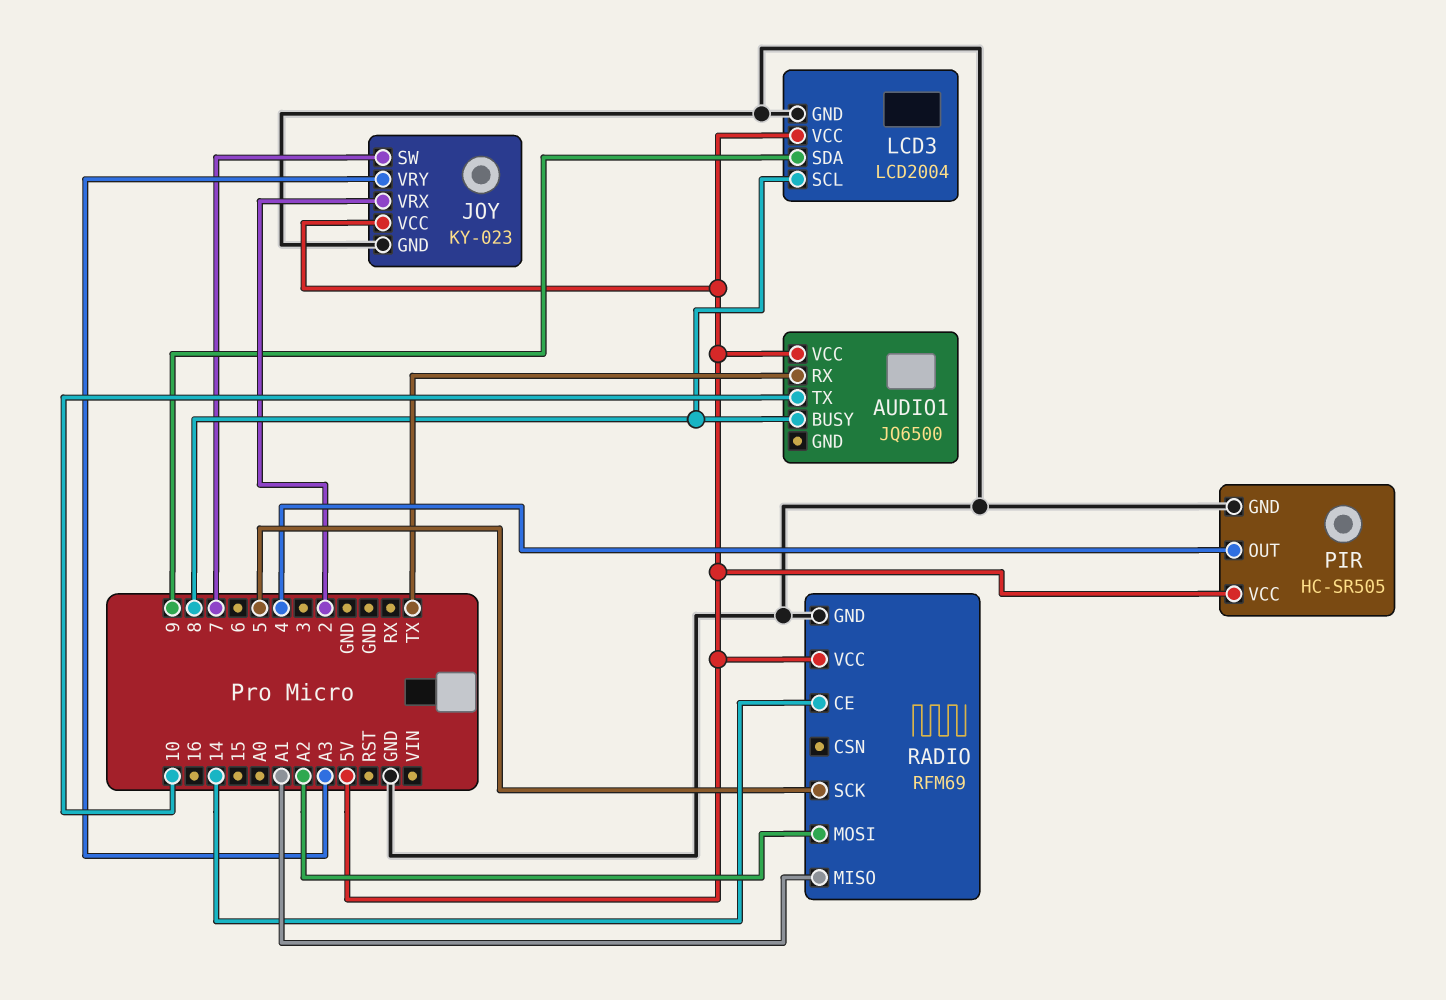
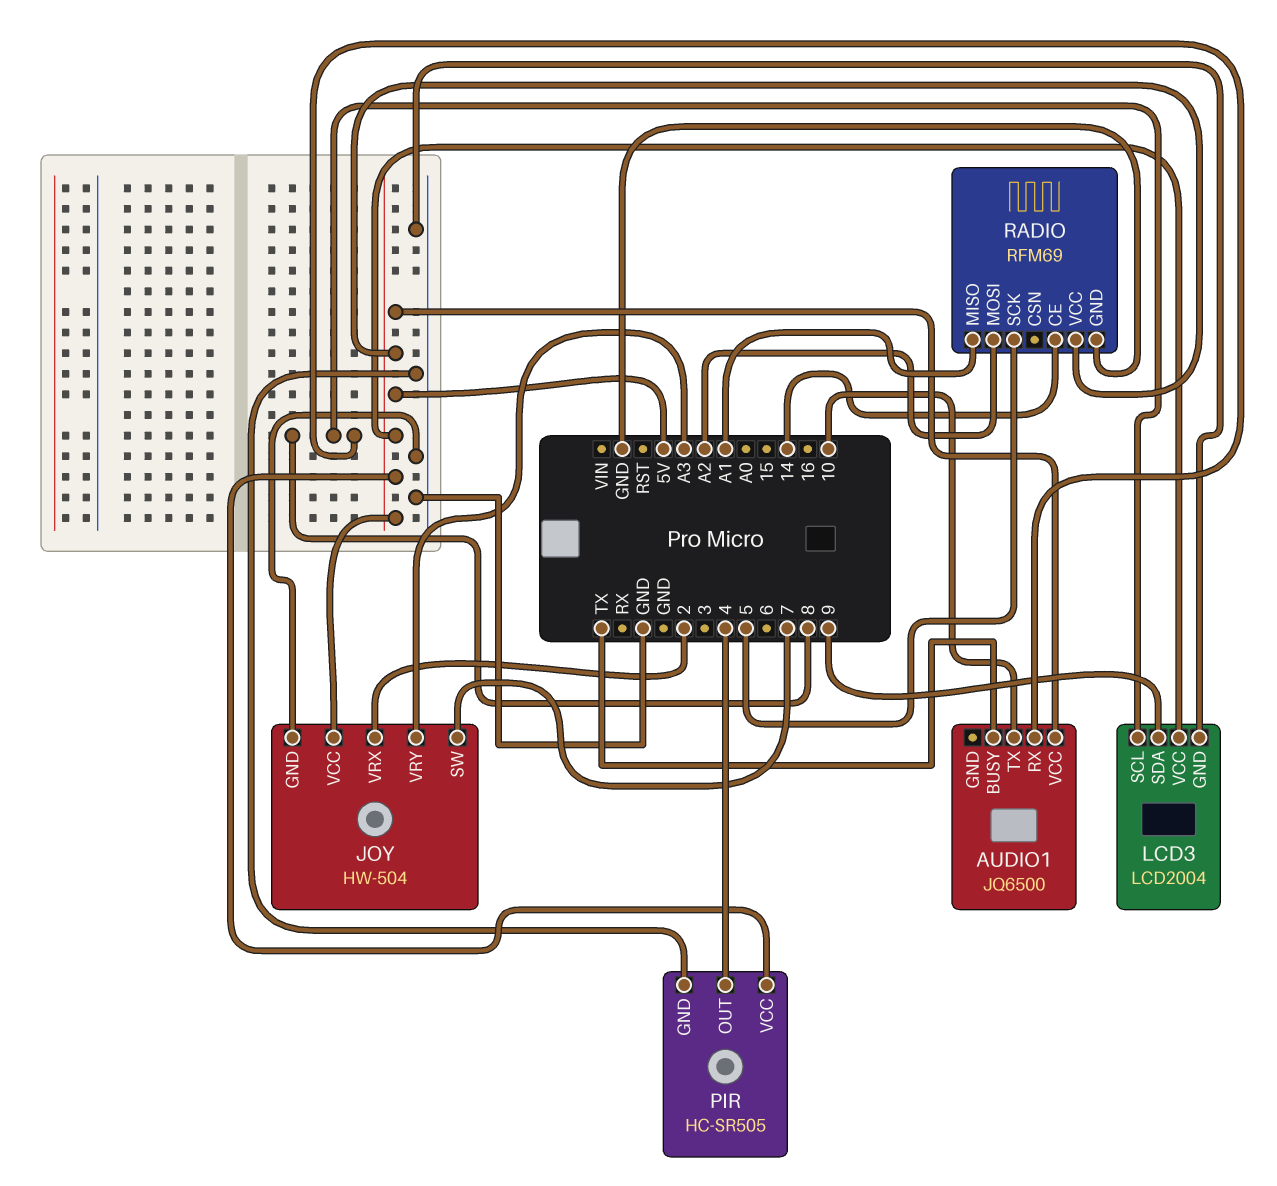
AUDIO1 pin BUSY: 8 -> TX
AUDIO1 pin RX: TX -> 8
JOY: KY-023 -> HW-504

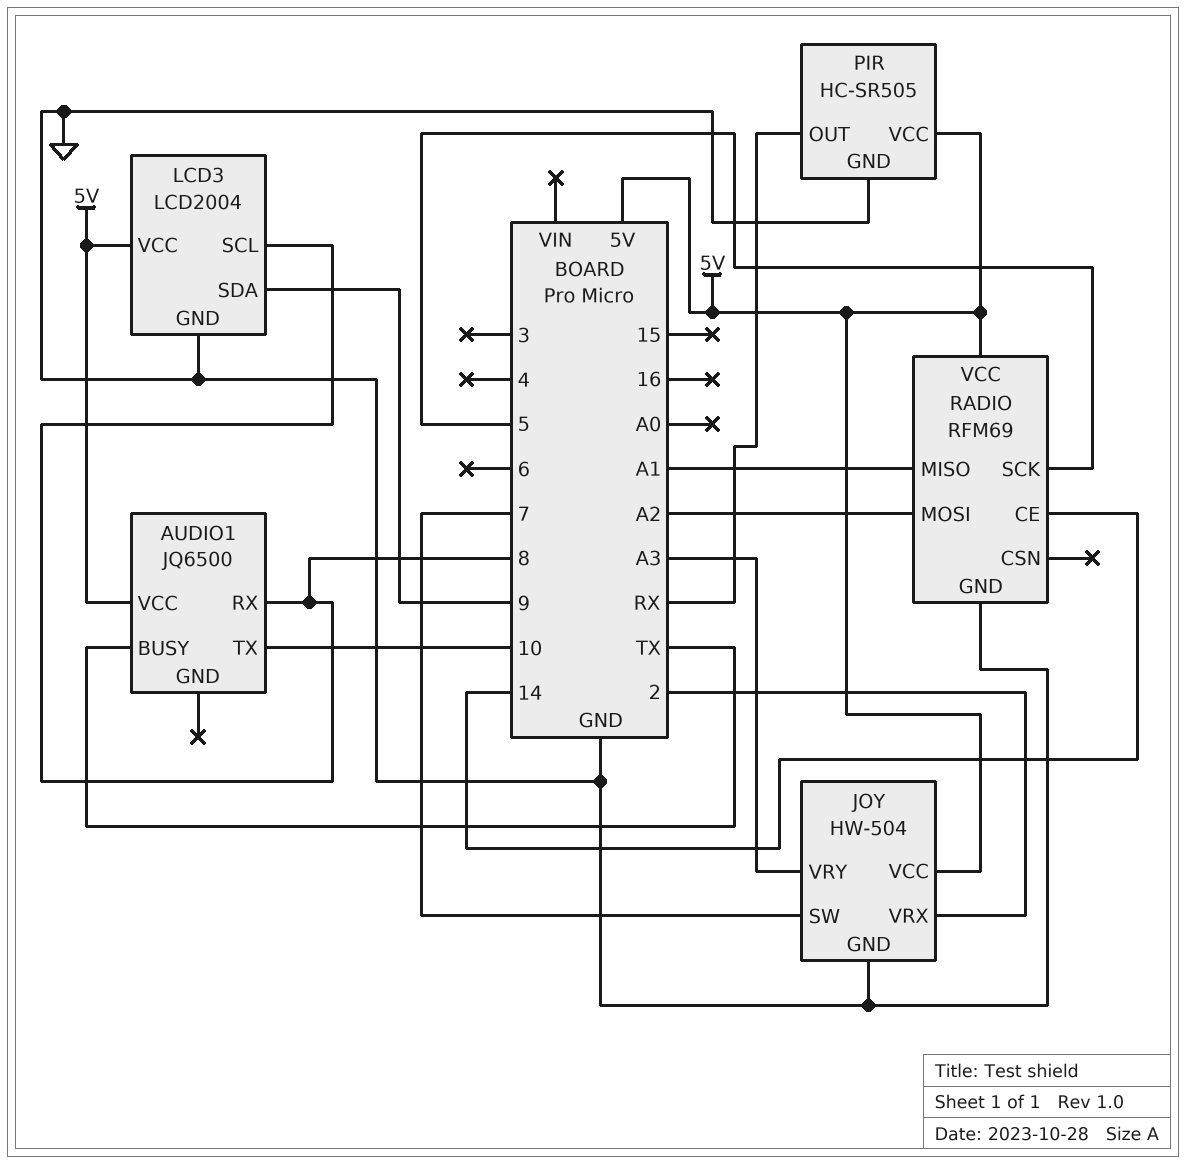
PIR pin OUT: 4 -> RX

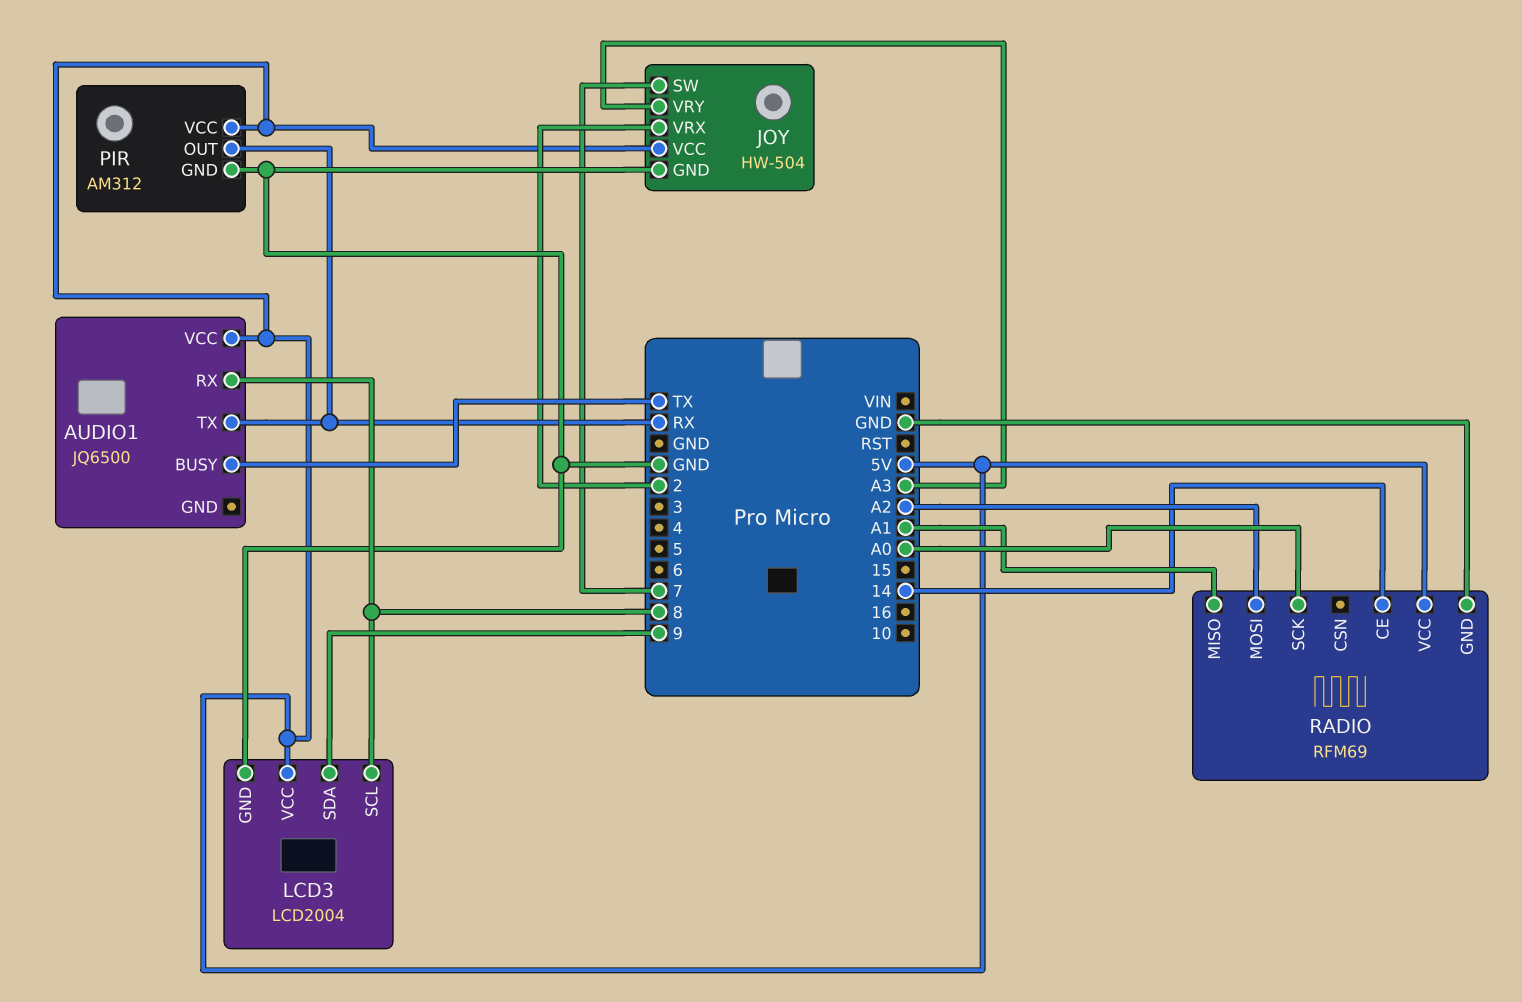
AUDIO1 pin TX: 10 -> RX
PIR: HC-SR505 -> AM312
RADIO pin SCK: 5 -> A0

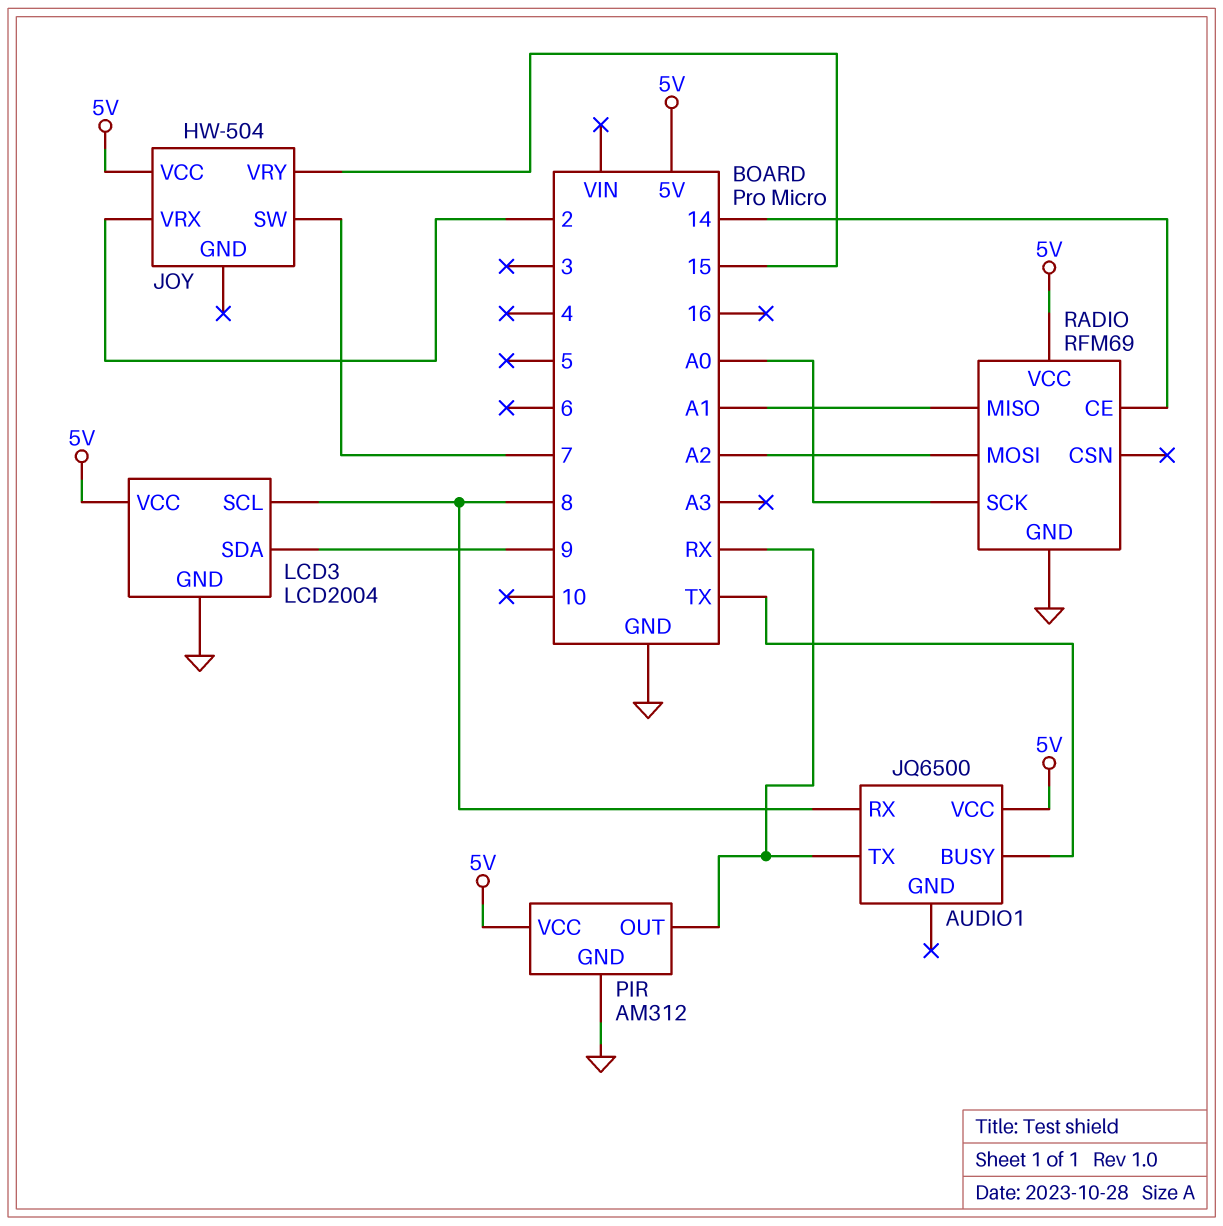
JOY pin GND: GND -> none
JOY pin VRY: A3 -> 15

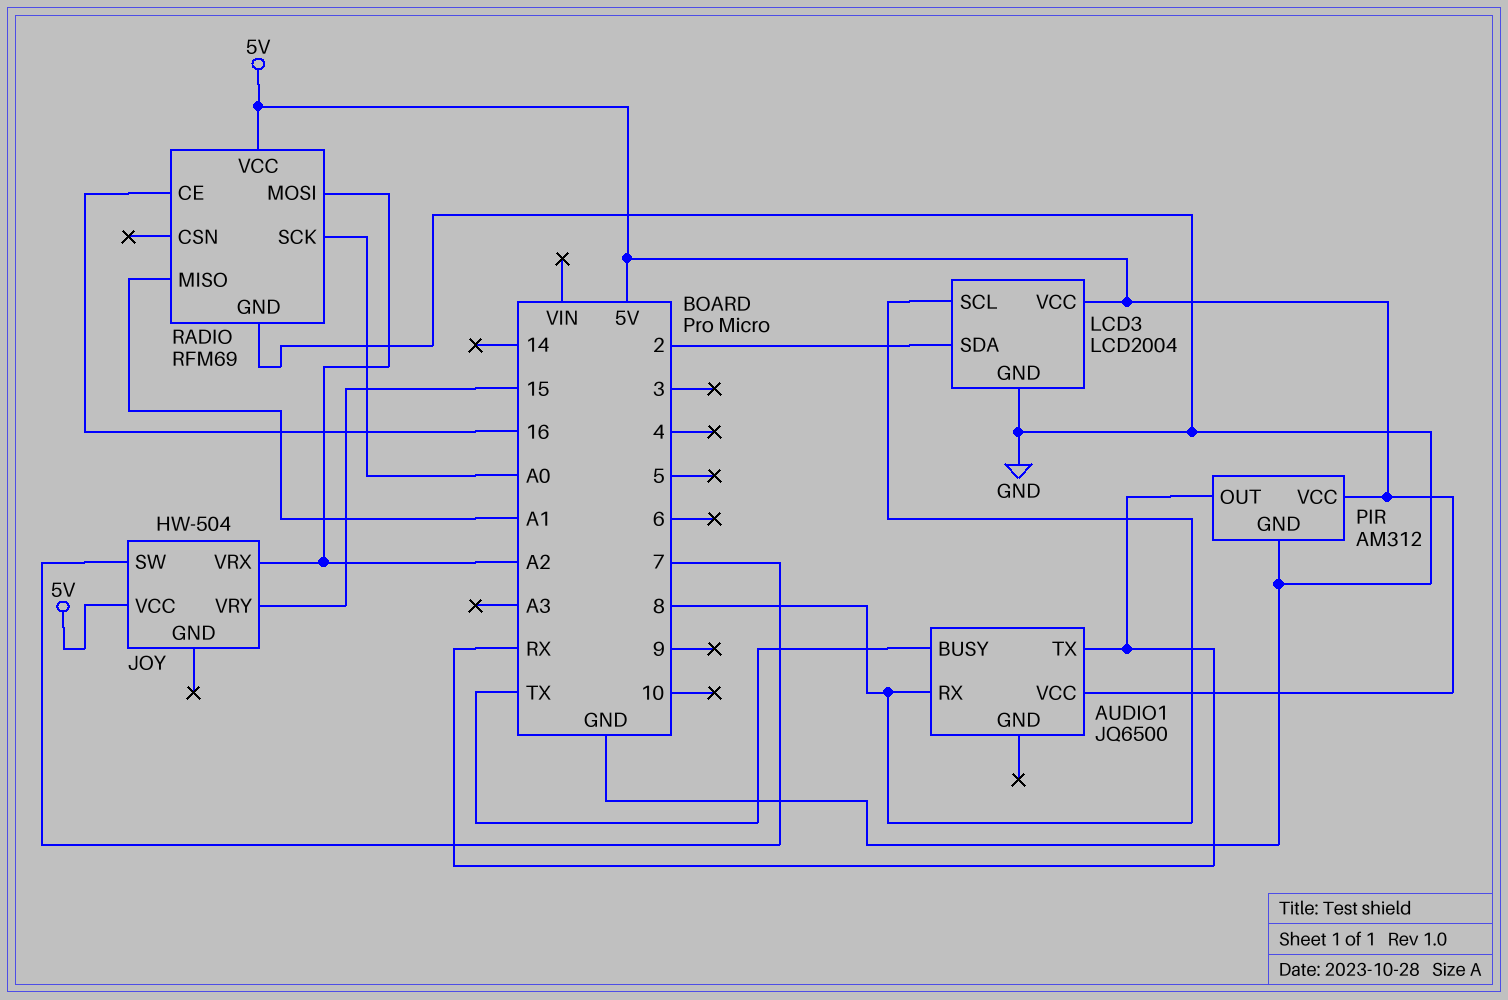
JOY pin VRX: 2 -> A2
LCD3 pin SDA: 9 -> 2
RADIO pin CE: 14 -> 16

